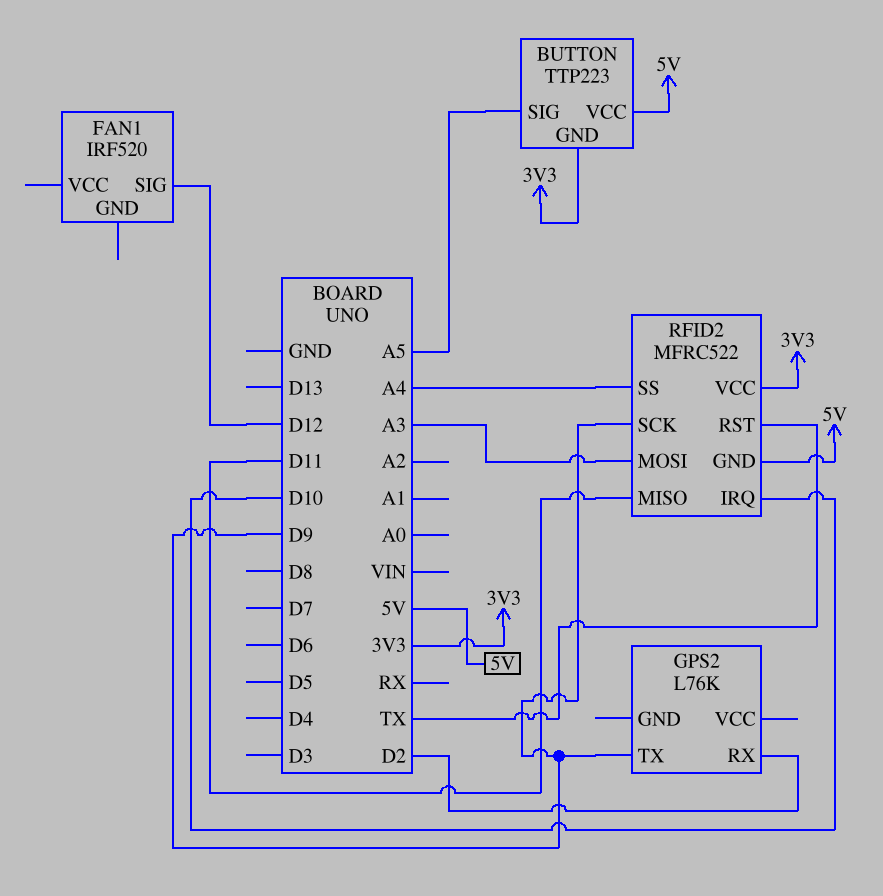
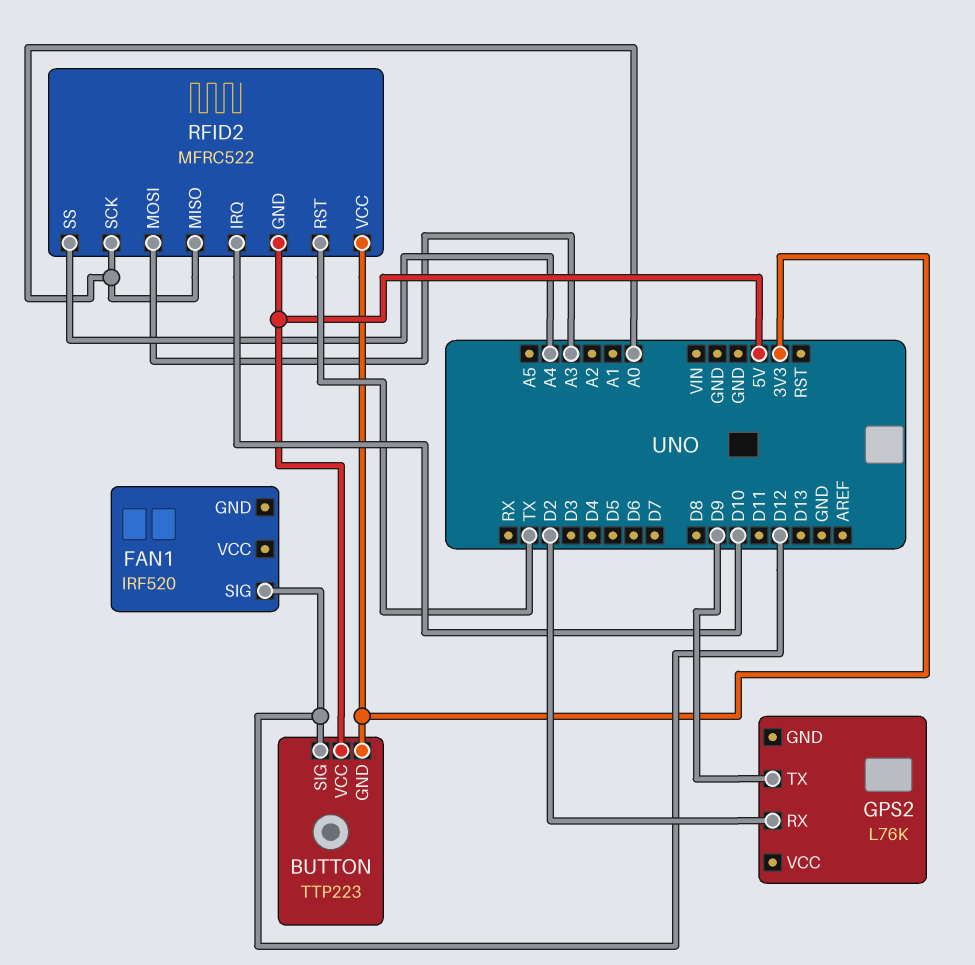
BUTTON pin SIG: A5 -> D12
RFID2 pin MISO: D11 -> A0
RFID2 pin SCK: D9 -> A0

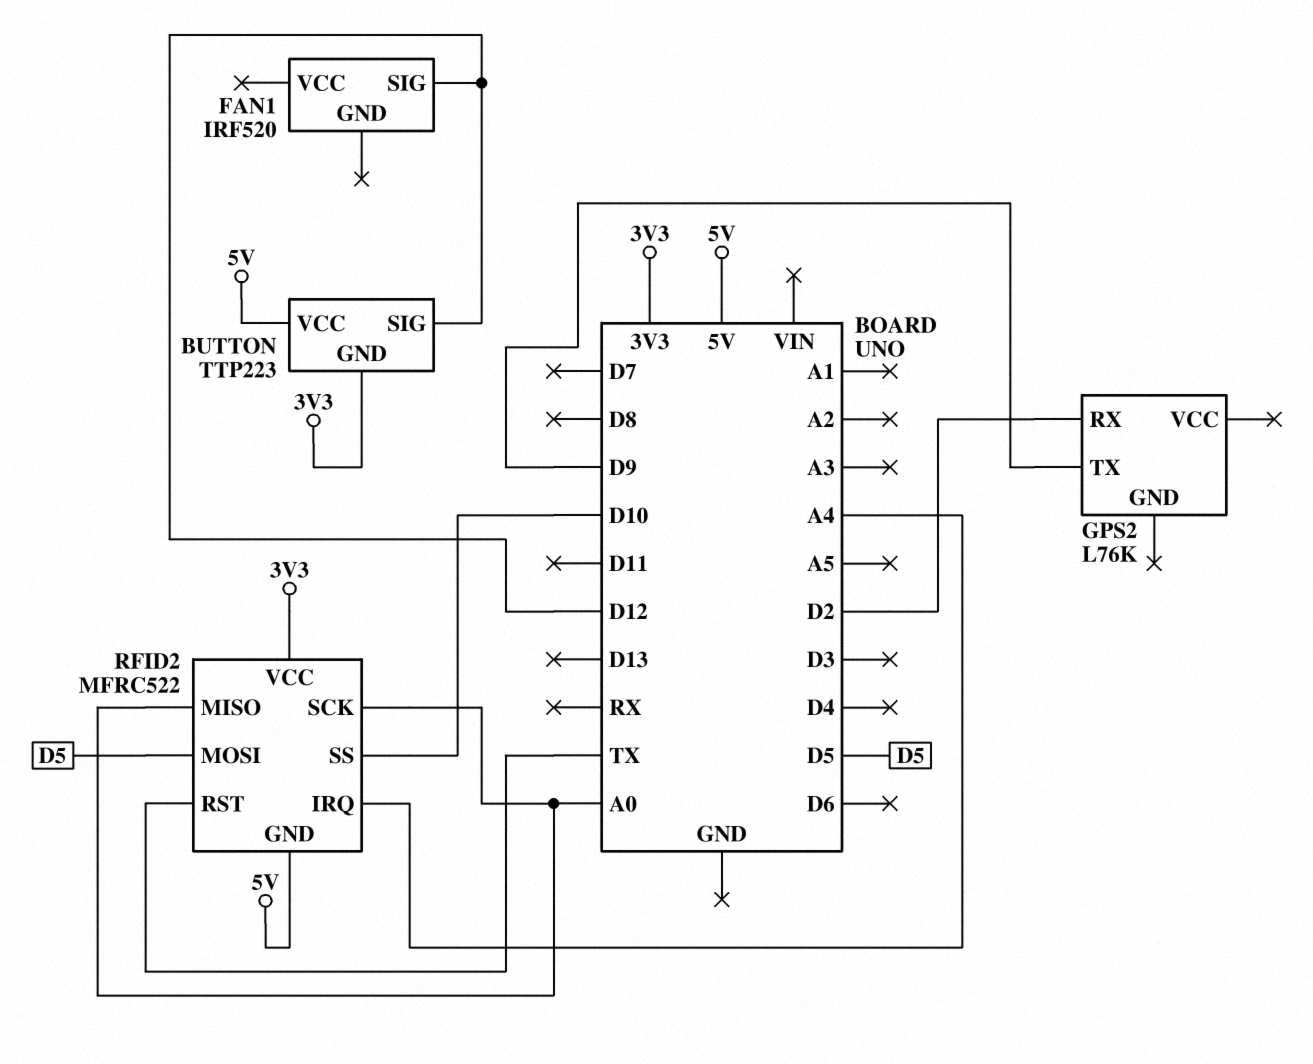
RFID2 pin IRQ: D10 -> A4
RFID2 pin MOSI: A3 -> D5
RFID2 pin SS: A4 -> D10

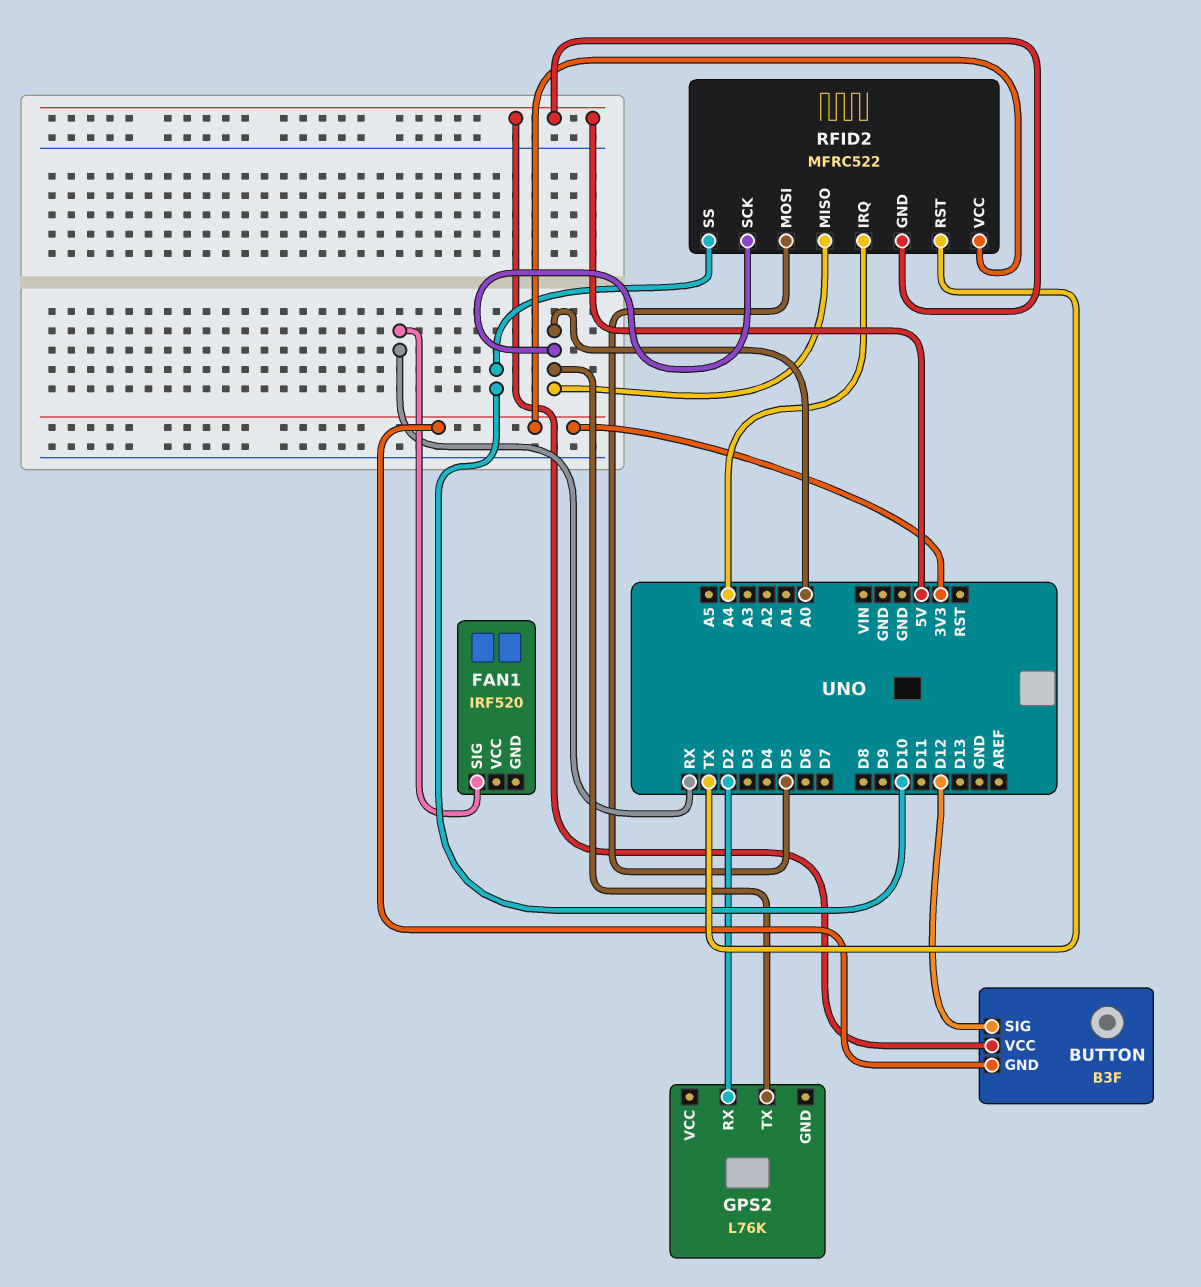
BUTTON: TTP223 -> B3F
FAN1 pin SIG: D12 -> RX
GPS2 pin TX: D9 -> A0

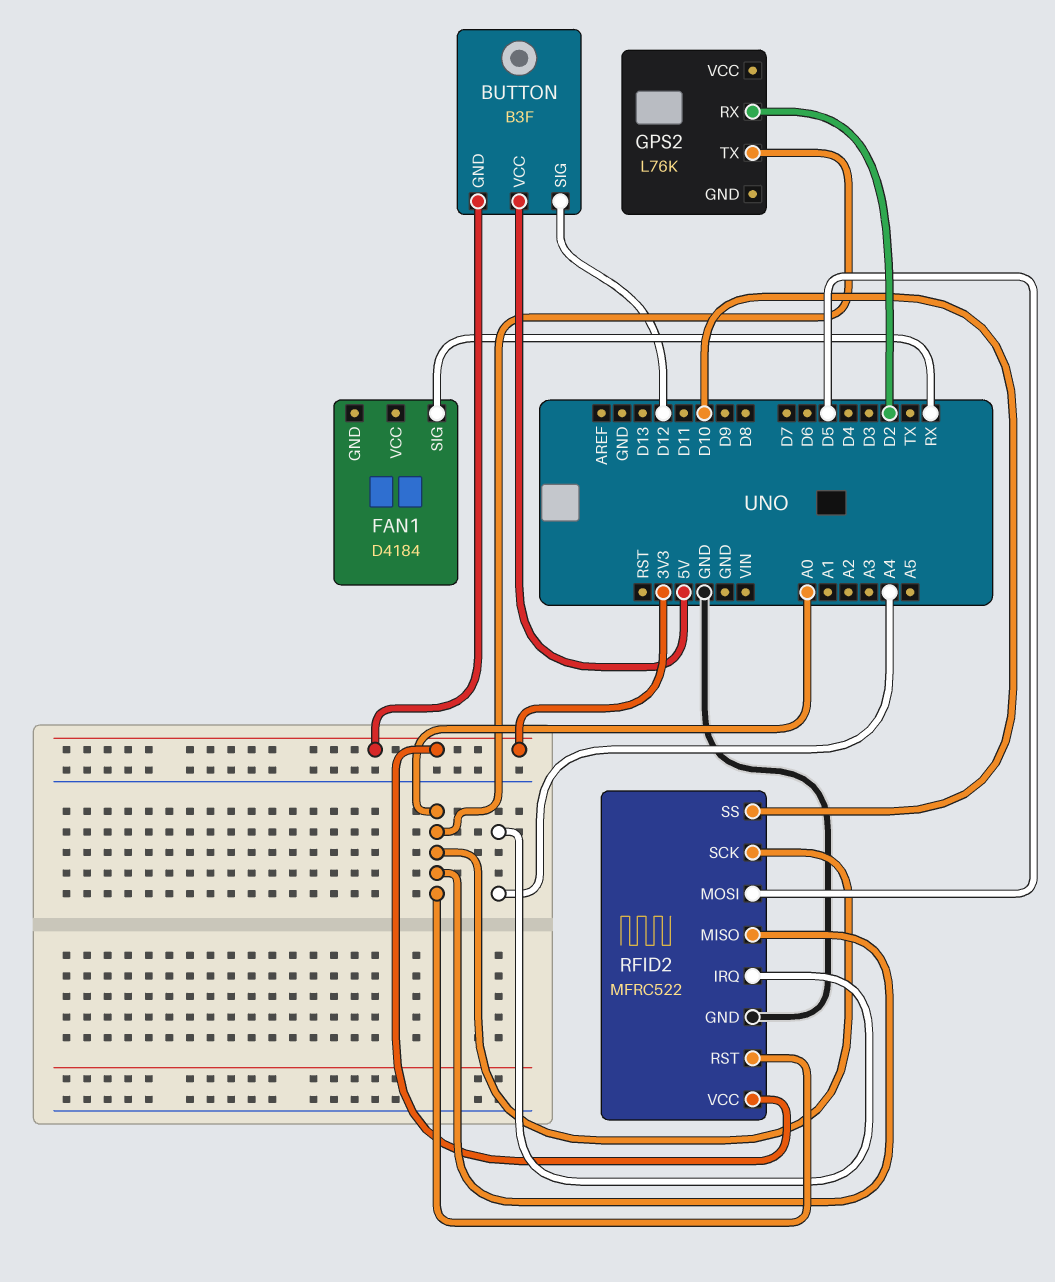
FAN1: IRF520 -> D4184
RFID2 pin GND: 5V -> GND
RFID2 pin RST: TX -> A0

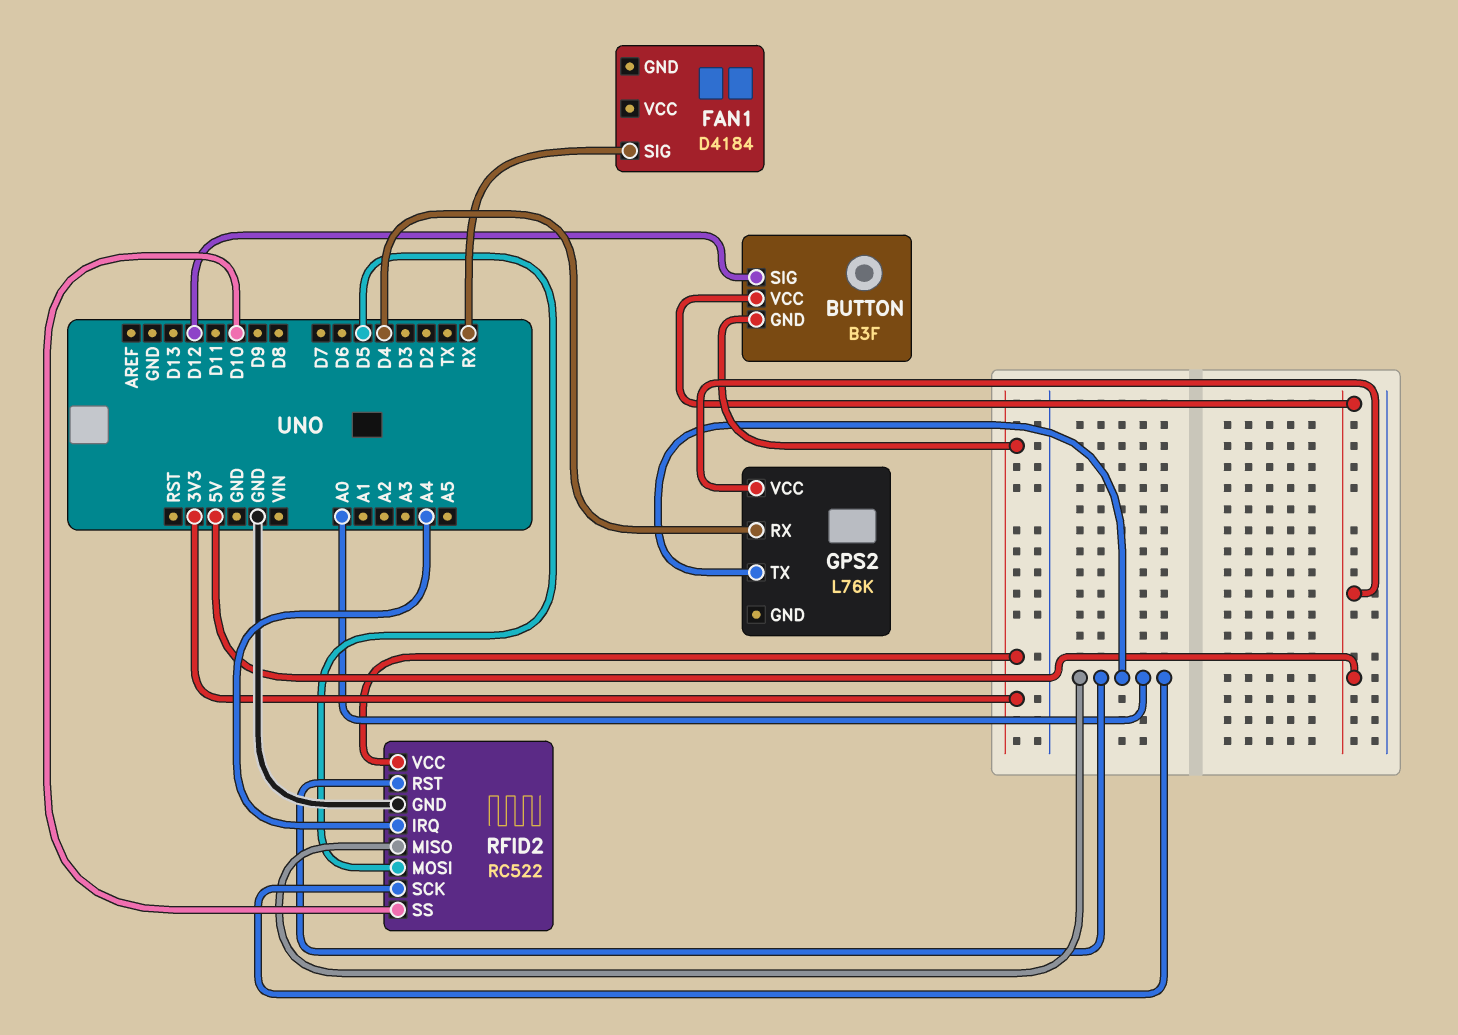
GPS2 pin RX: D2 -> D4
GPS2 pin VCC: none -> 5V
RFID2: MFRC522 -> RC522

